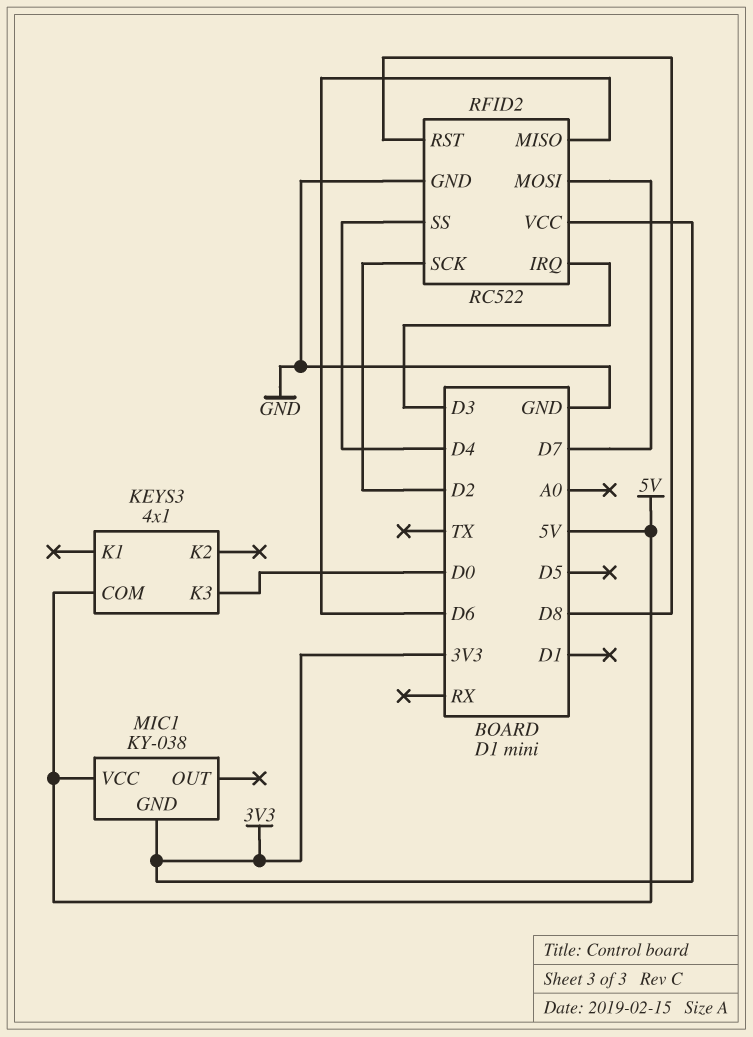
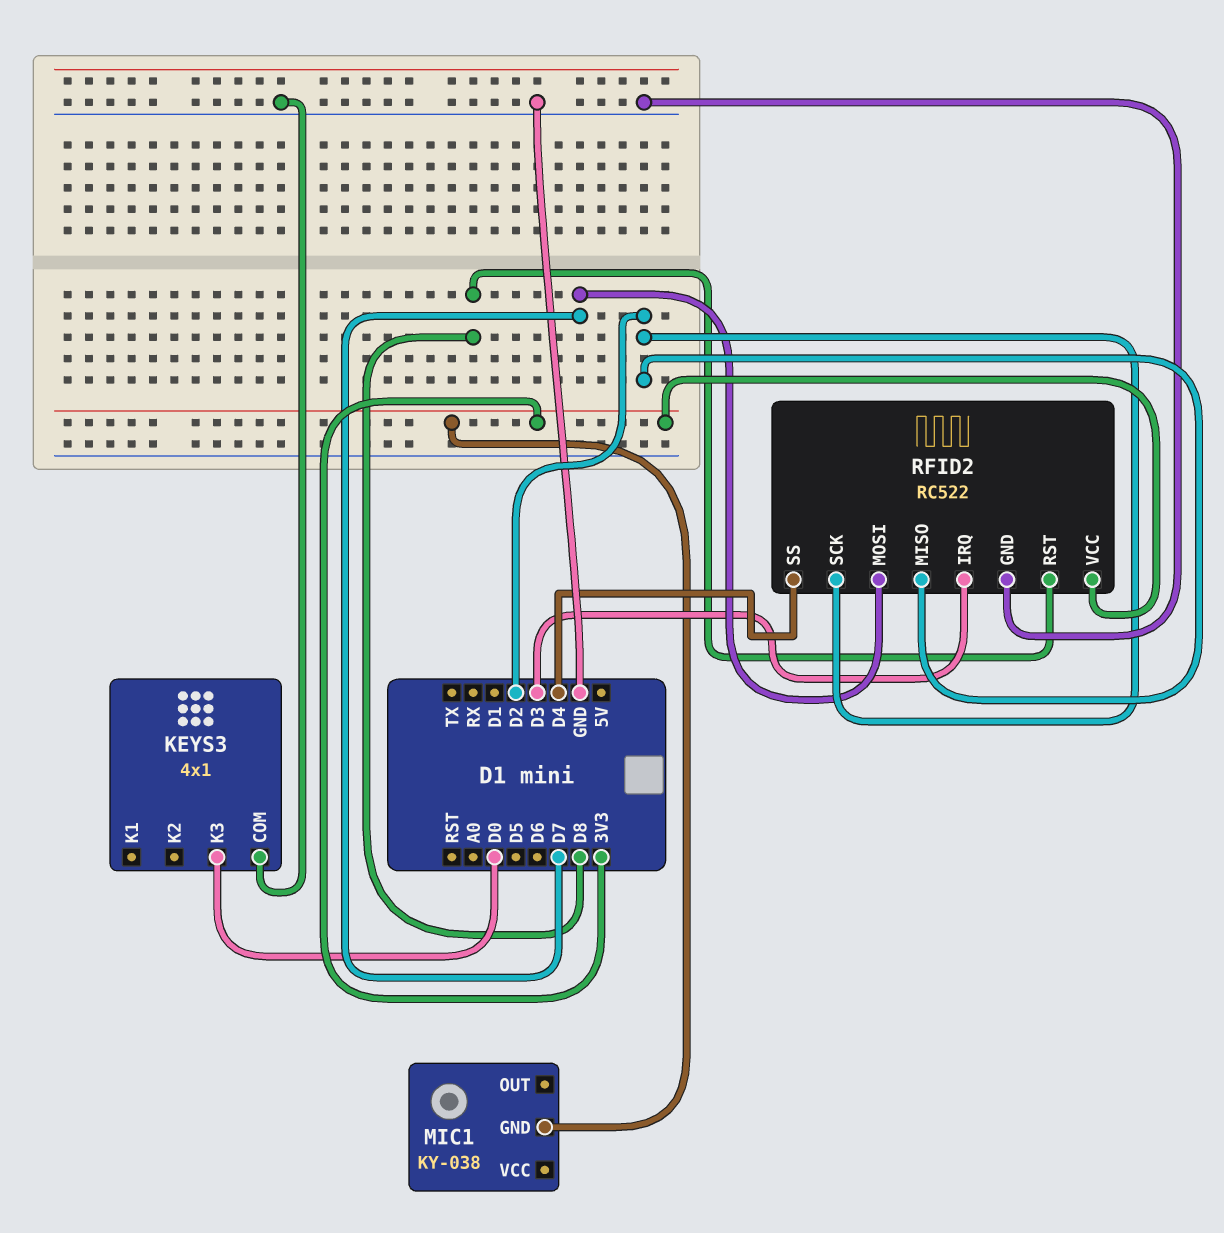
KEYS3 pin COM: 5V -> GND
MIC1 pin VCC: 5V -> none
RFID2 pin MISO: D6 -> D2

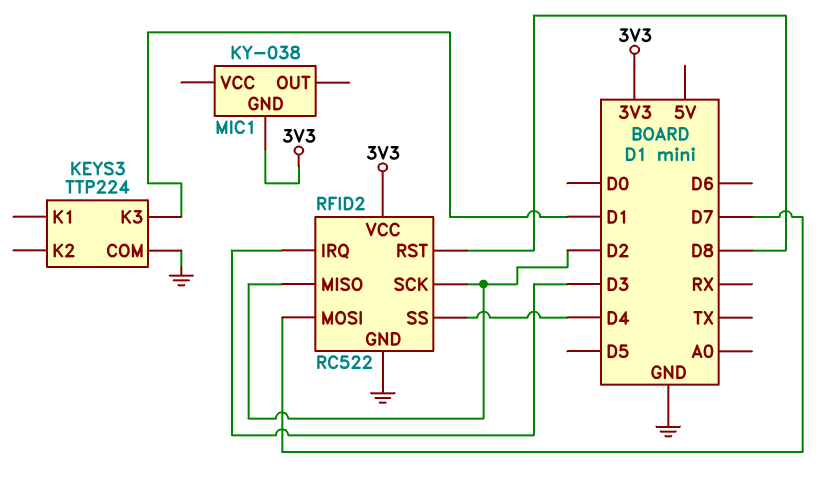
KEYS3: 4x1 -> TTP224
KEYS3 pin K3: D0 -> D1

